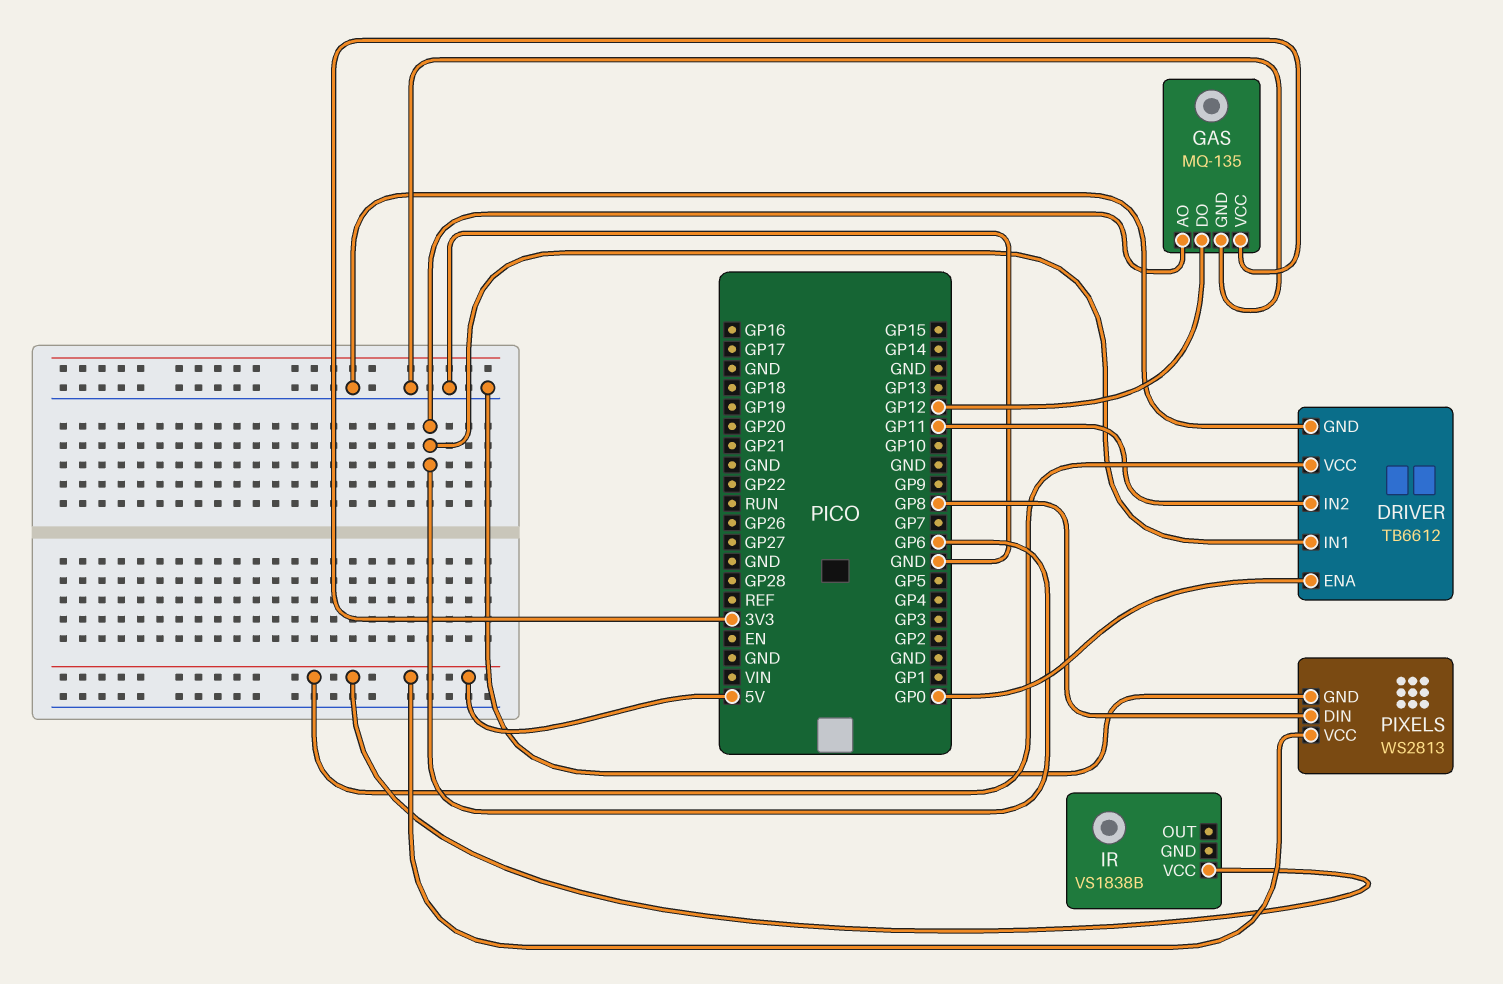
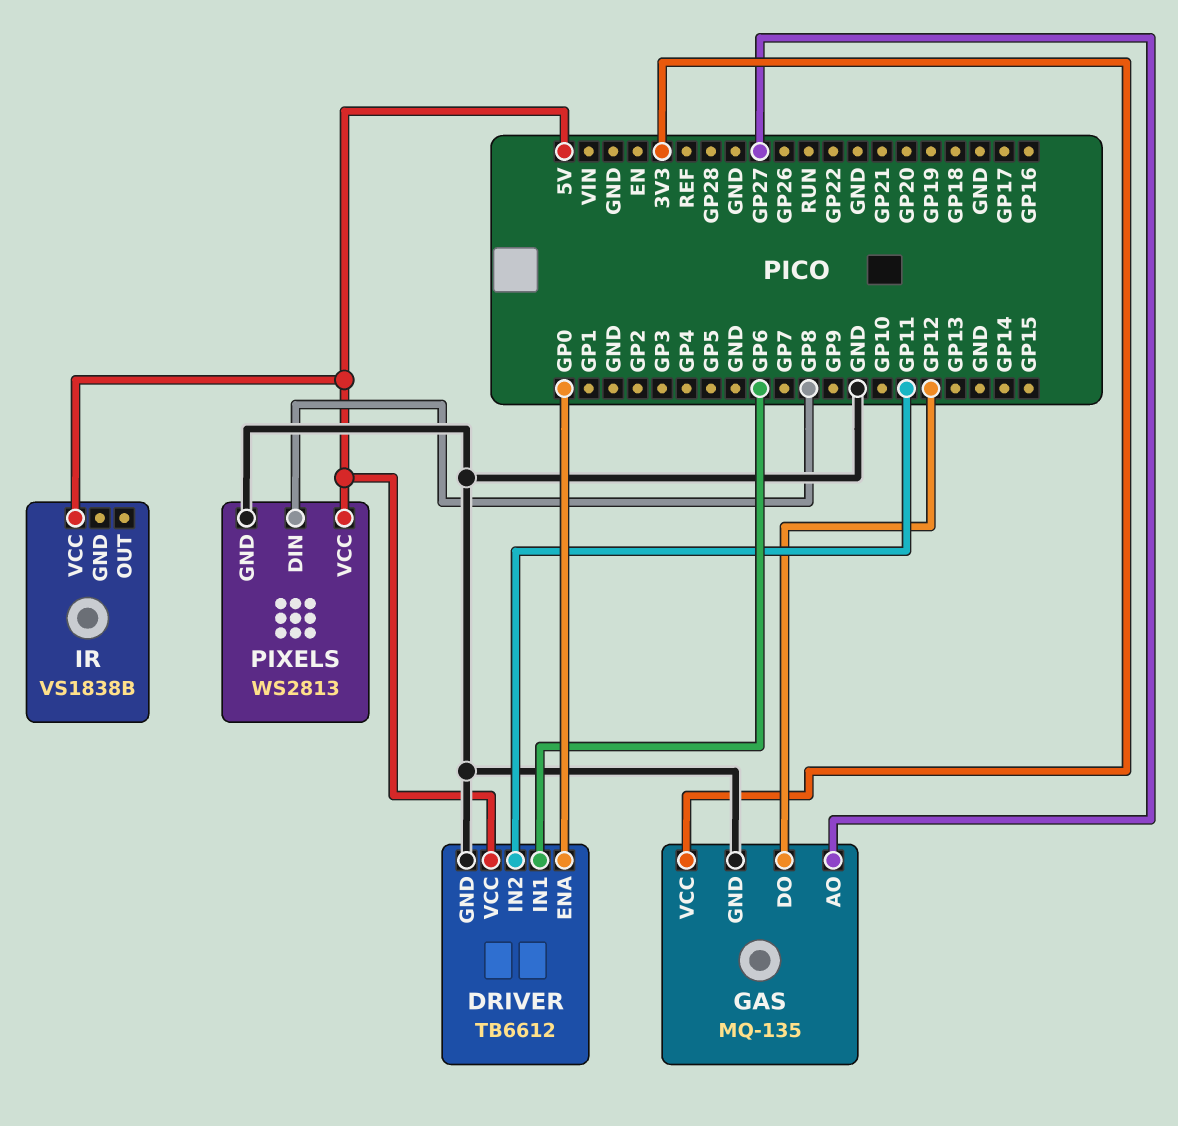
GAS pin AO: GP6 -> GP27

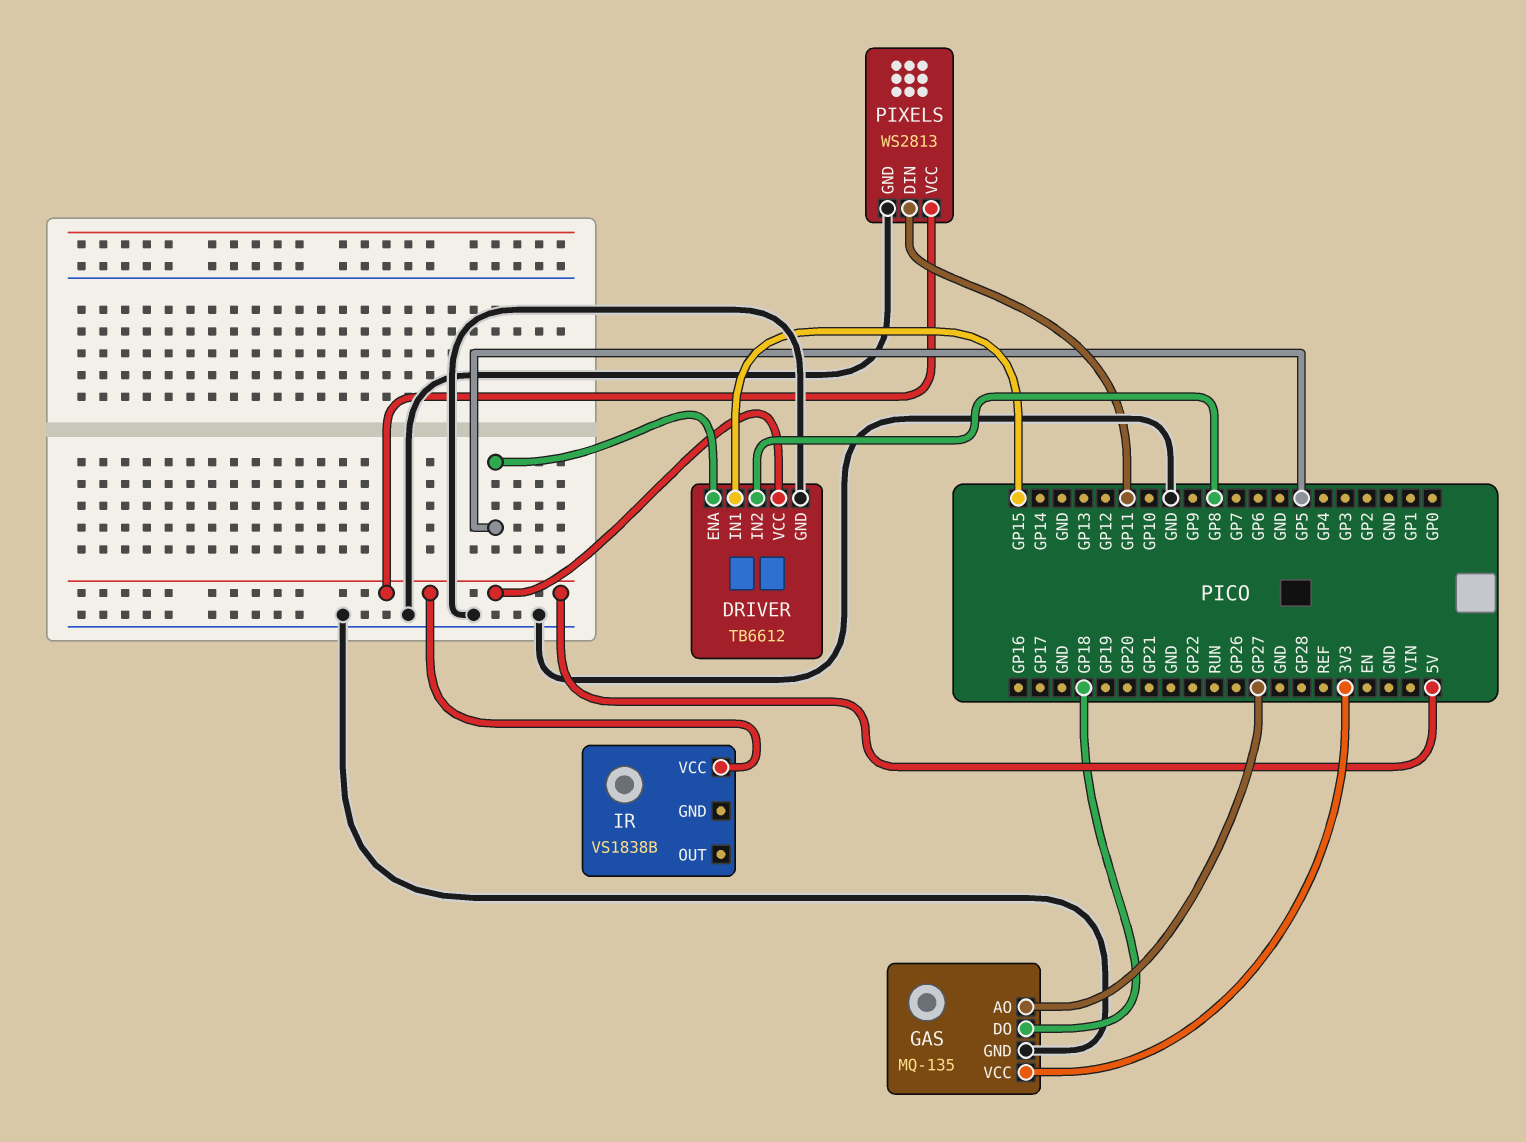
DRIVER pin ENA: GP0 -> GP5
DRIVER pin IN1: GP6 -> GP15
DRIVER pin IN2: GP11 -> GP8
GAS pin DO: GP12 -> GP18
PIXELS pin DIN: GP8 -> GP11

